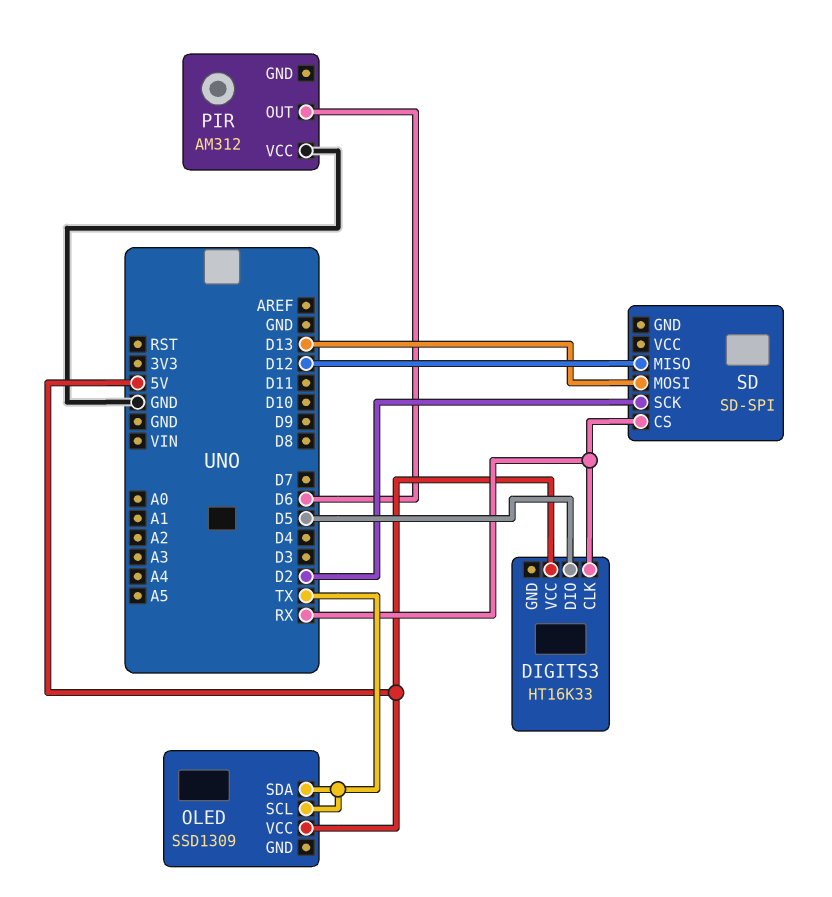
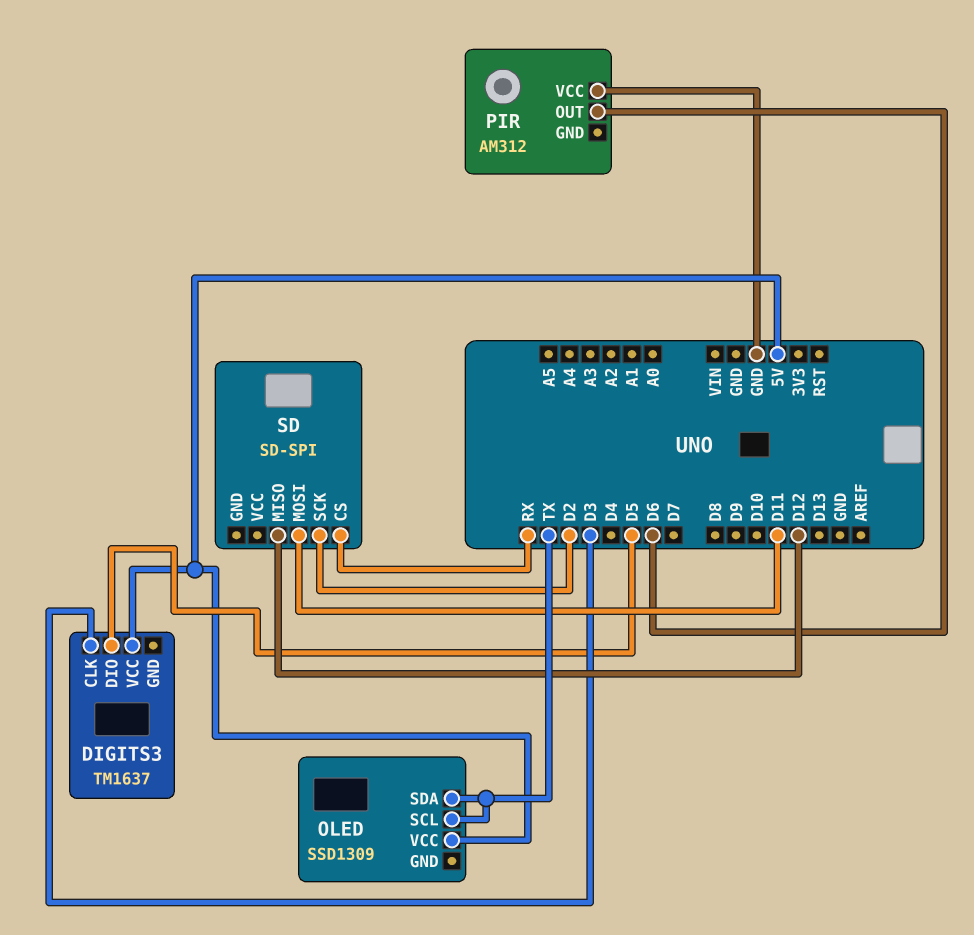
DIGITS3: HT16K33 -> TM1637
DIGITS3 pin CLK: RX -> D3
SD pin MOSI: D13 -> D11

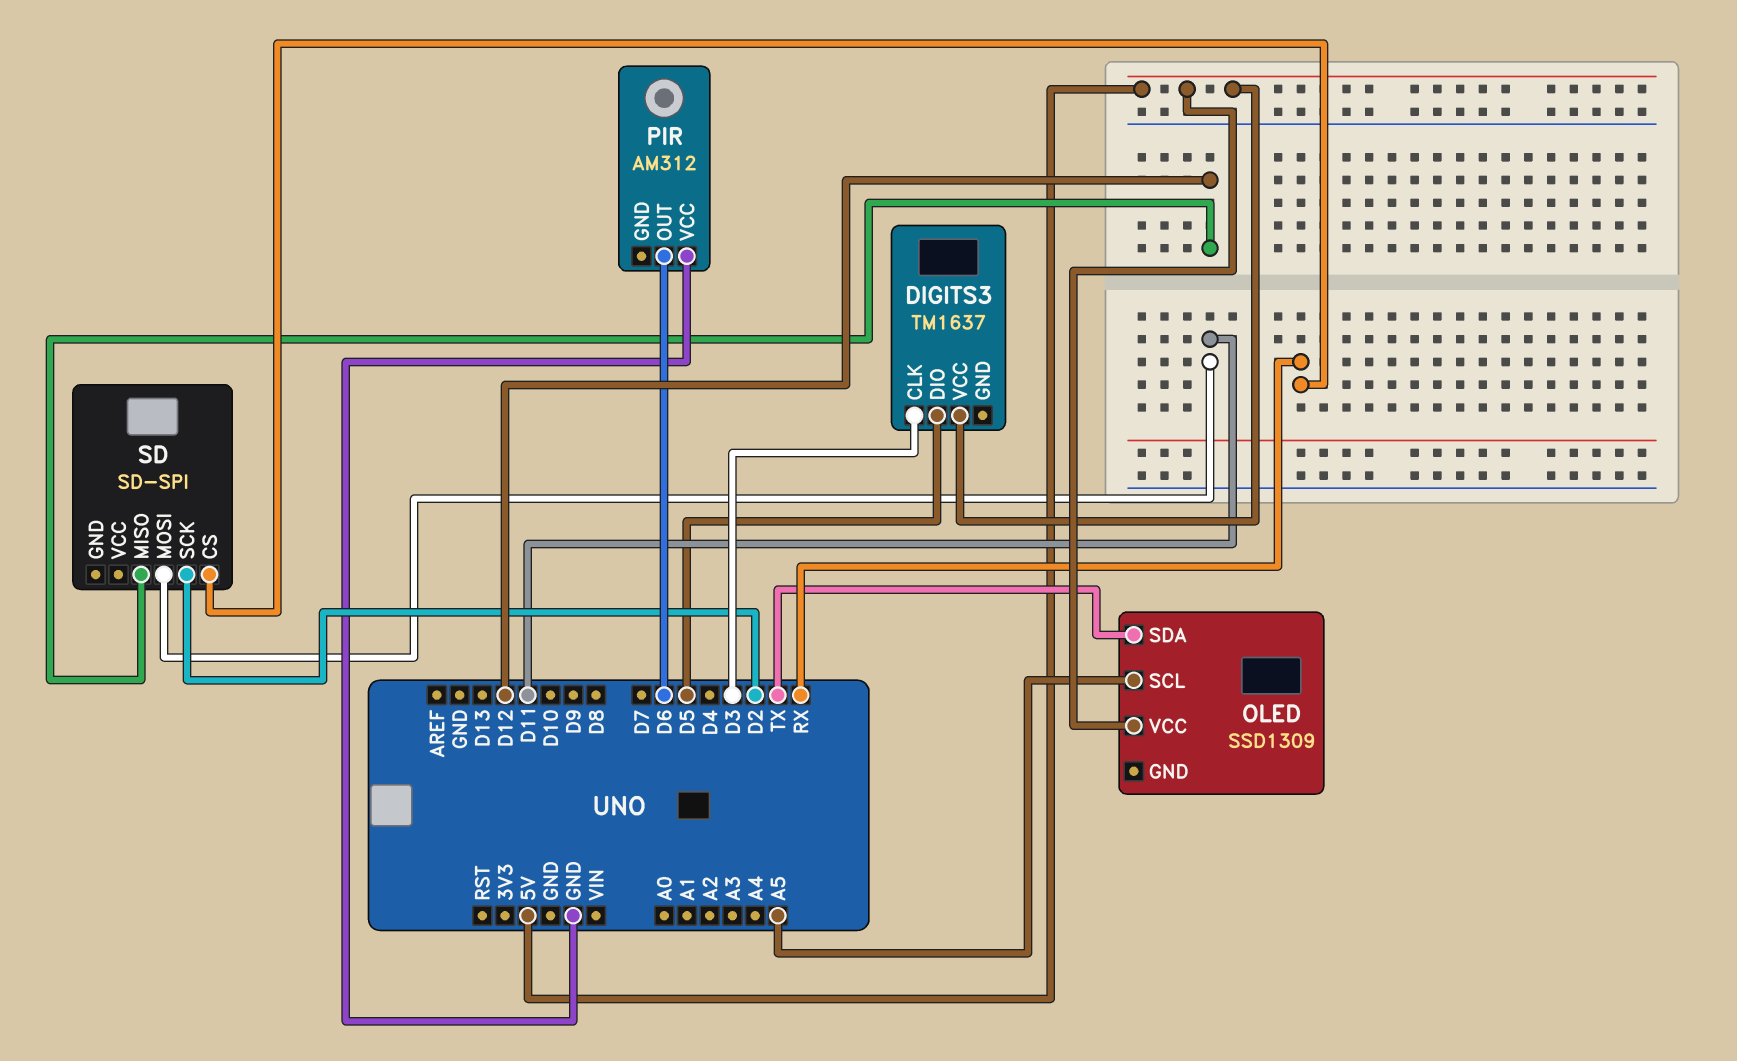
OLED pin SCL: TX -> A5

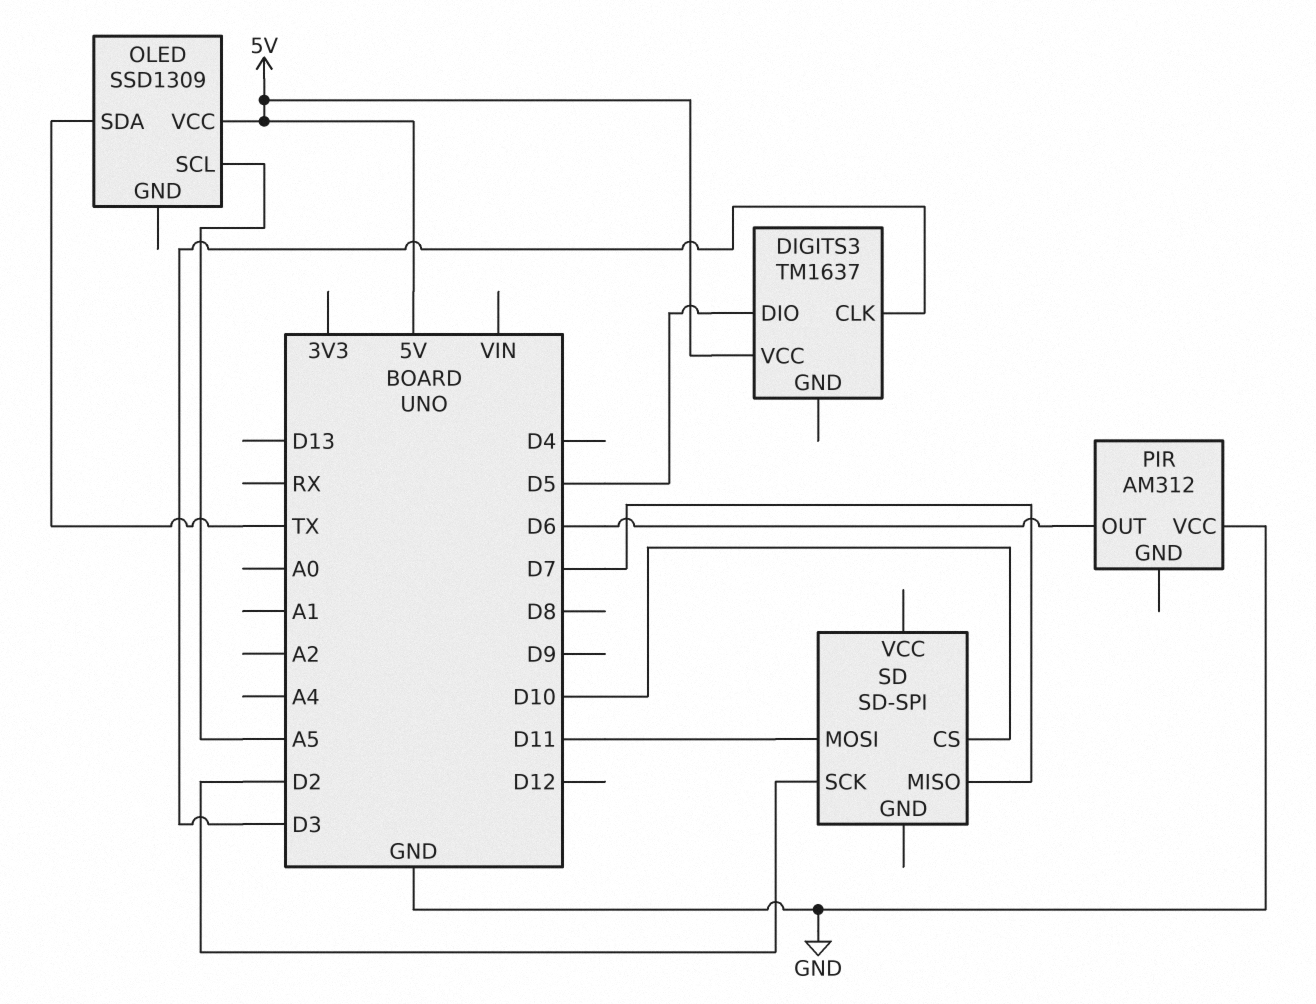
SD pin CS: RX -> D10
SD pin MISO: D12 -> D7

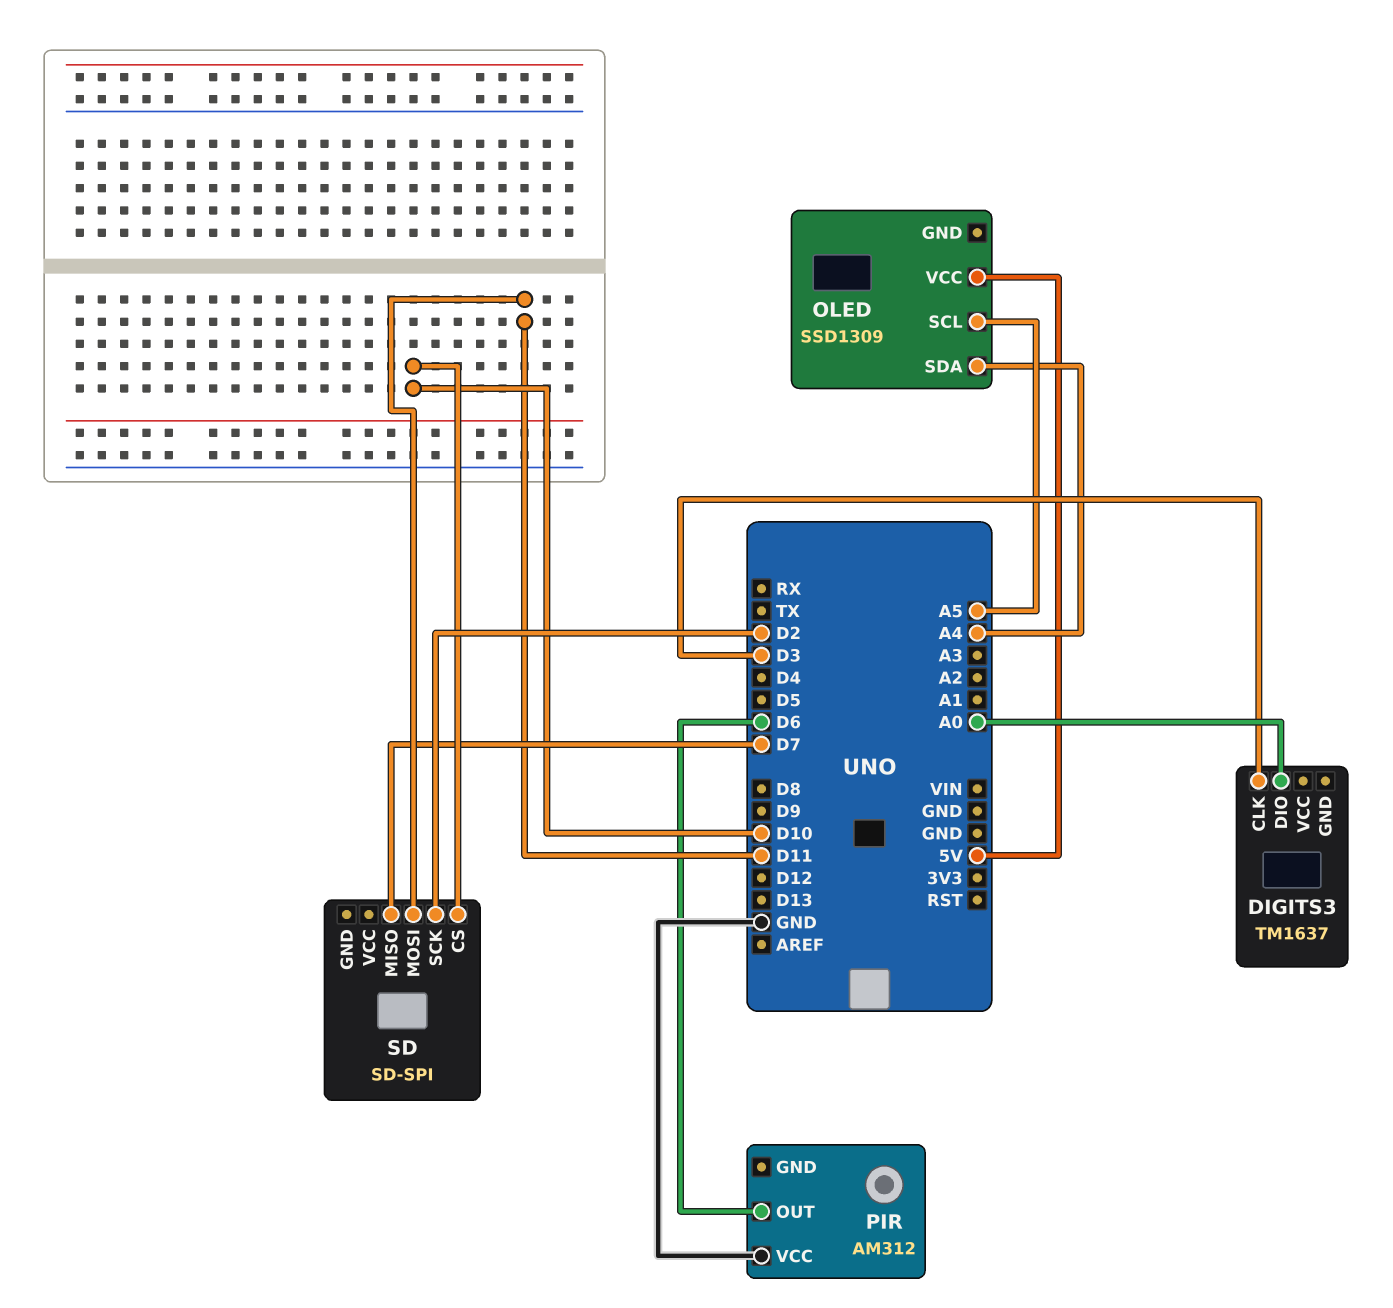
DIGITS3 pin DIO: D5 -> A0
DIGITS3 pin VCC: 5V -> none
OLED pin SDA: TX -> A4

